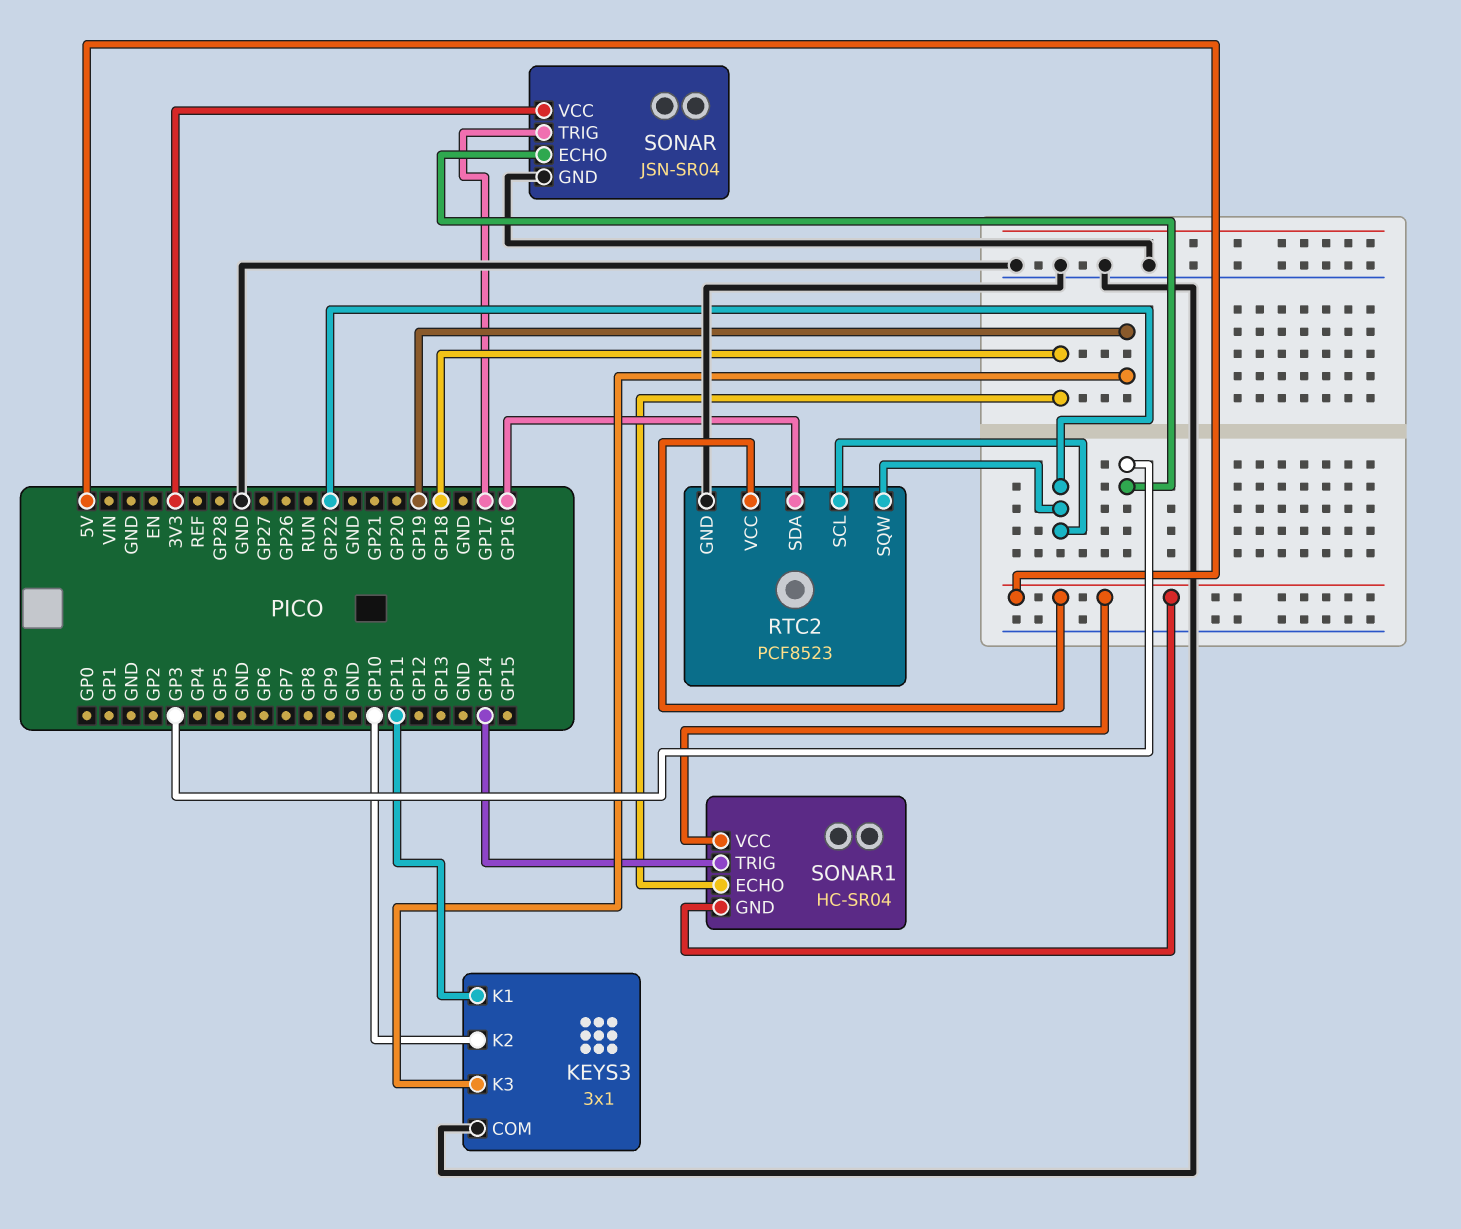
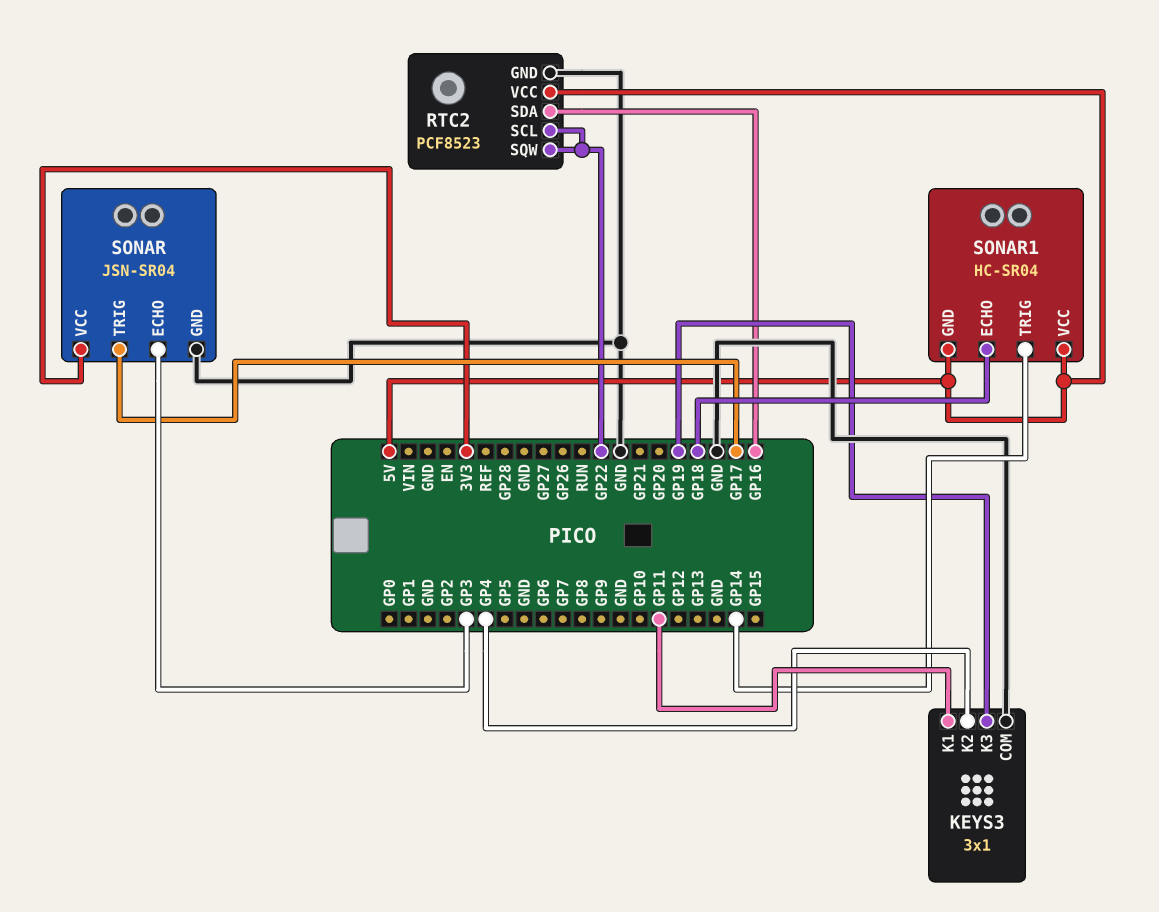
KEYS3 pin K2: GP10 -> GP4

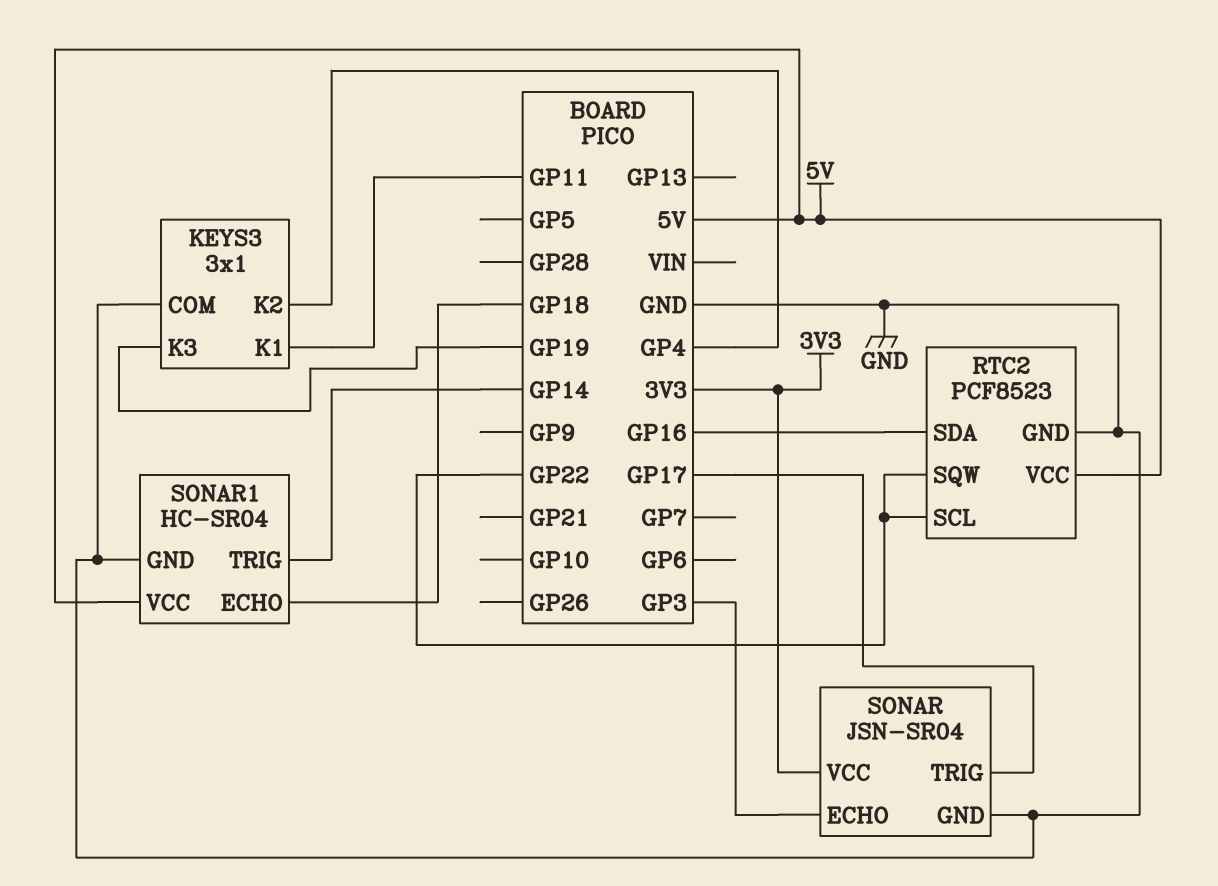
SONAR1 pin GND: 5V -> GND

